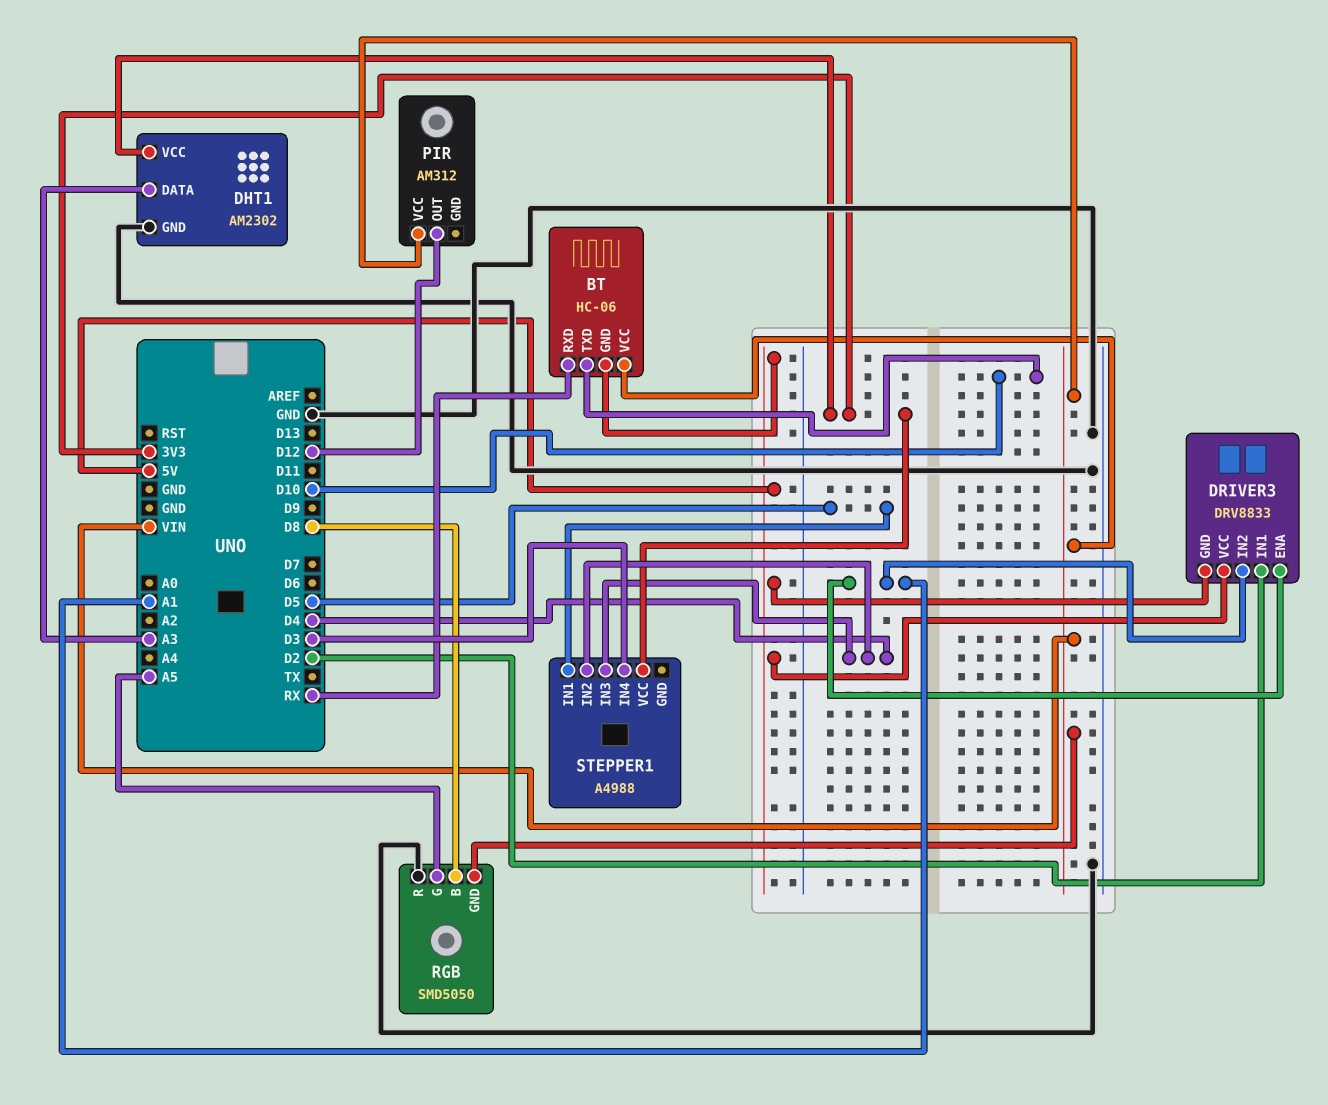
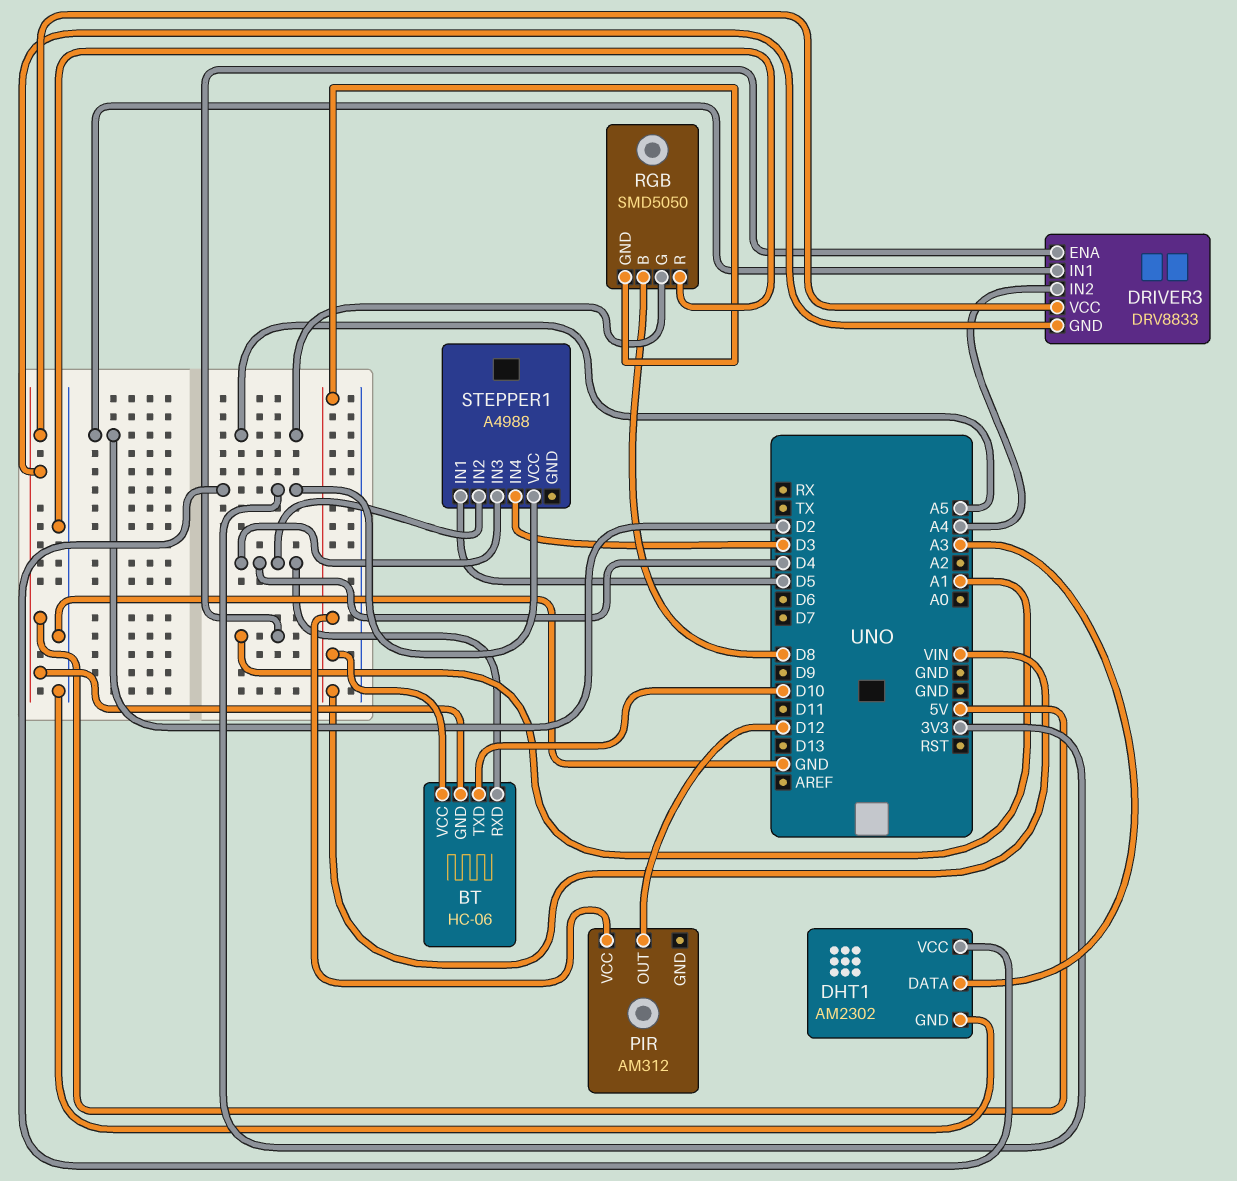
BT pin RXD: RX -> D4
DRIVER3 pin IN2: A1 -> A4

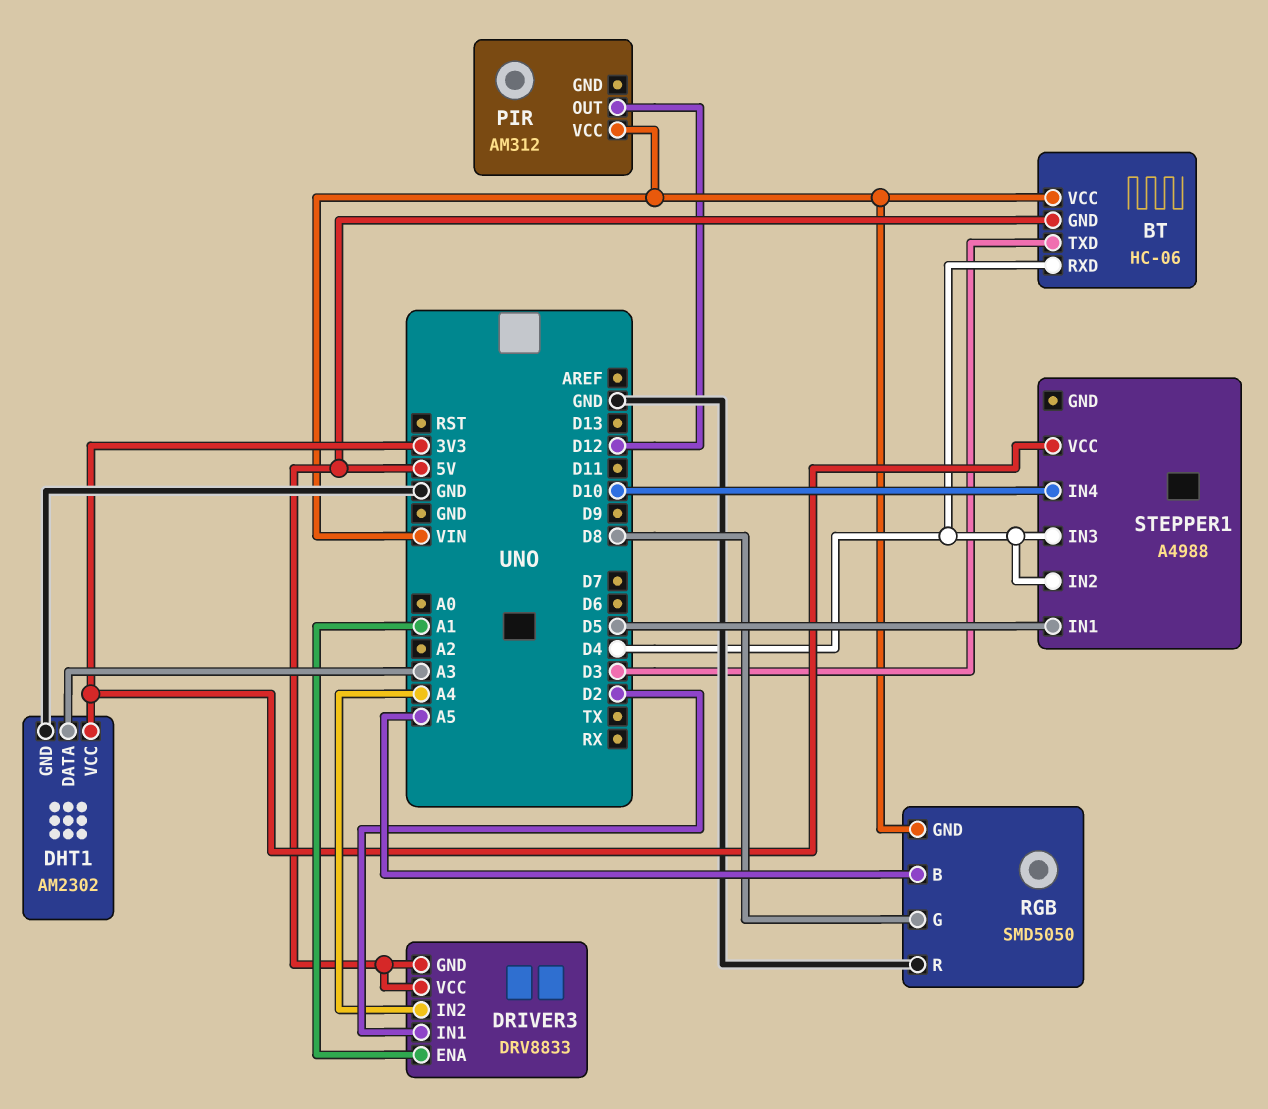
BT pin TXD: D10 -> D3
RGB pin B: D8 -> A5
RGB pin G: A5 -> D8
STEPPER1 pin IN4: D3 -> D10

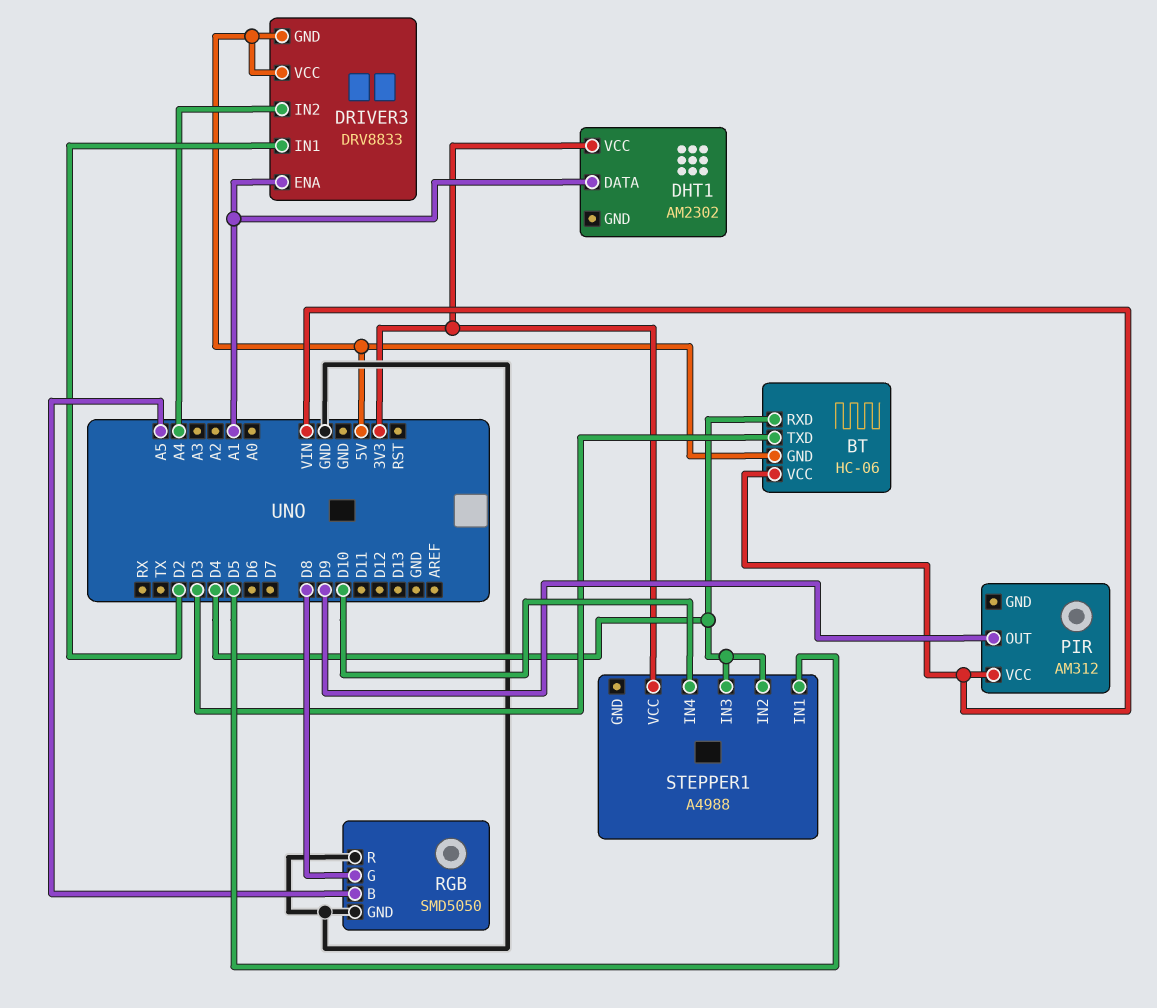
DHT1 pin DATA: A3 -> A1
DHT1 pin GND: GND -> none
PIR pin OUT: D12 -> D9
RGB pin GND: VIN -> GND

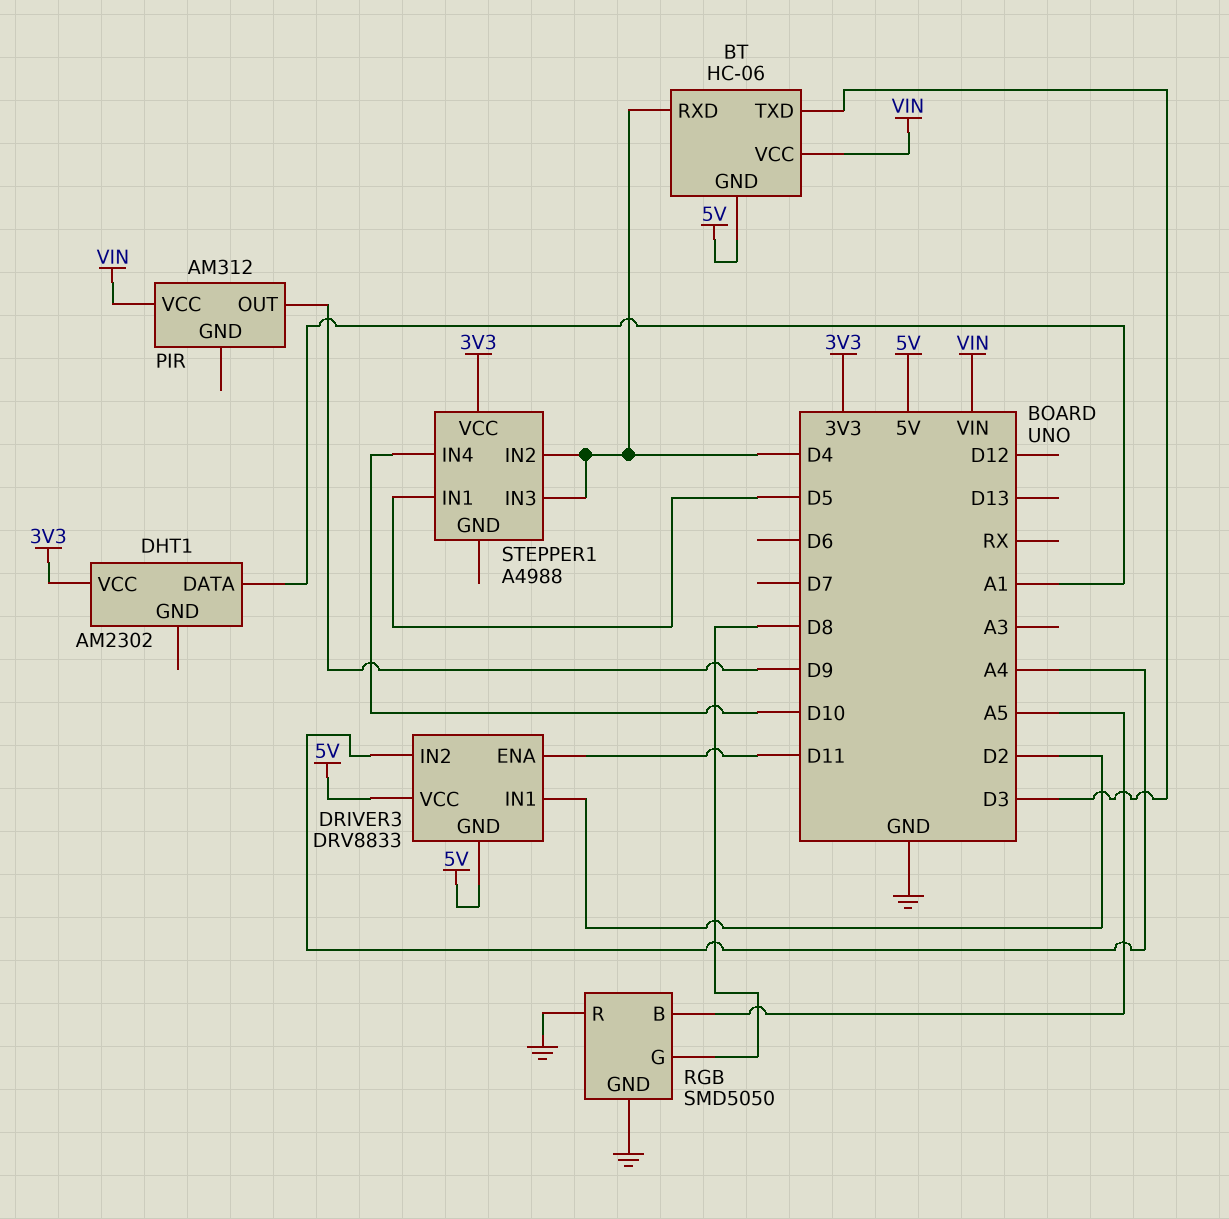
DRIVER3 pin ENA: A1 -> D11

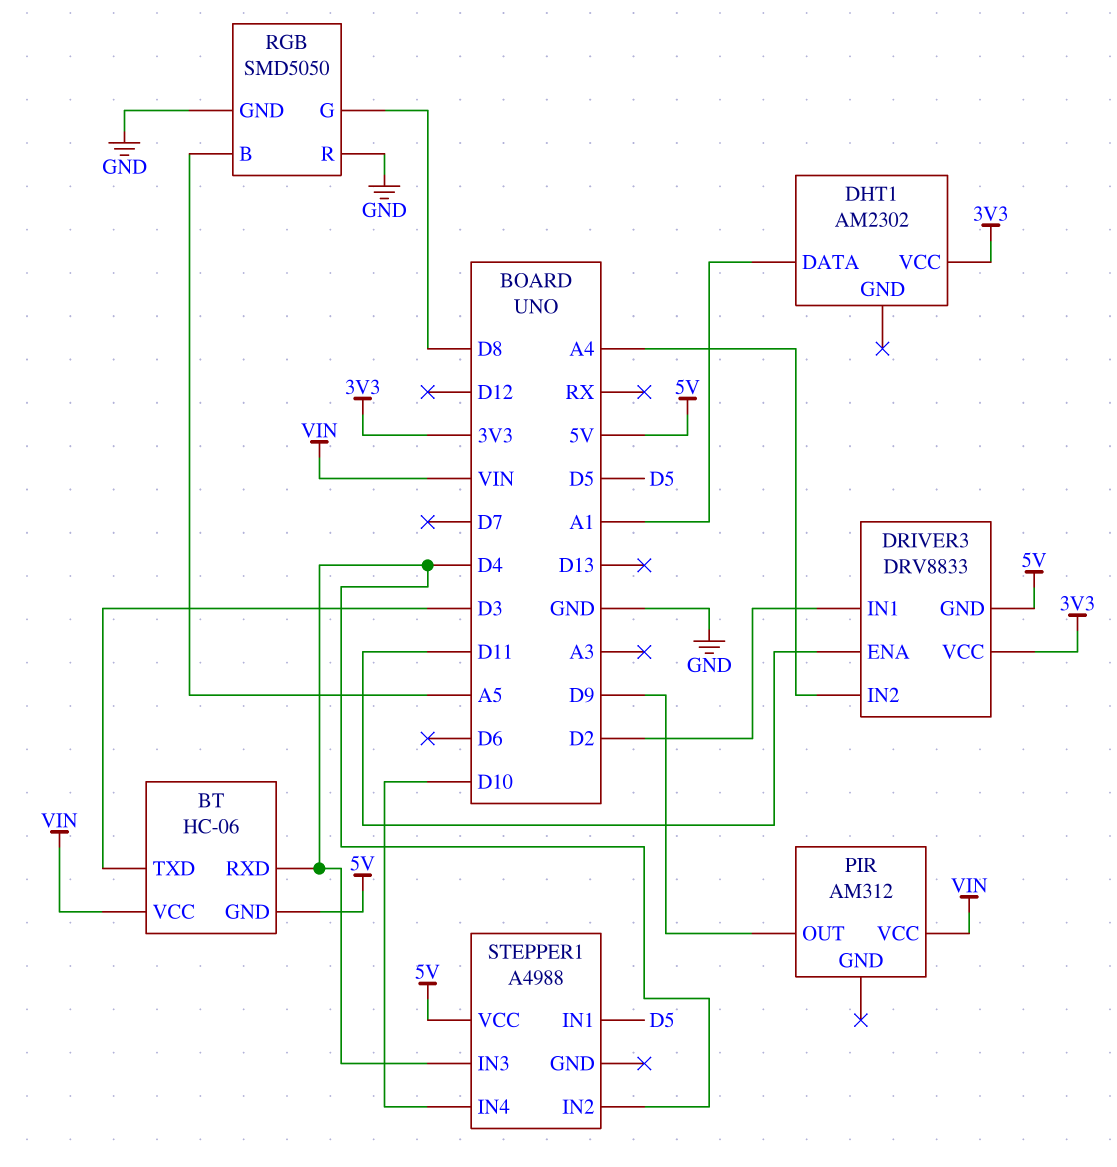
DRIVER3 pin VCC: 5V -> 3V3
STEPPER1 pin VCC: 3V3 -> 5V

